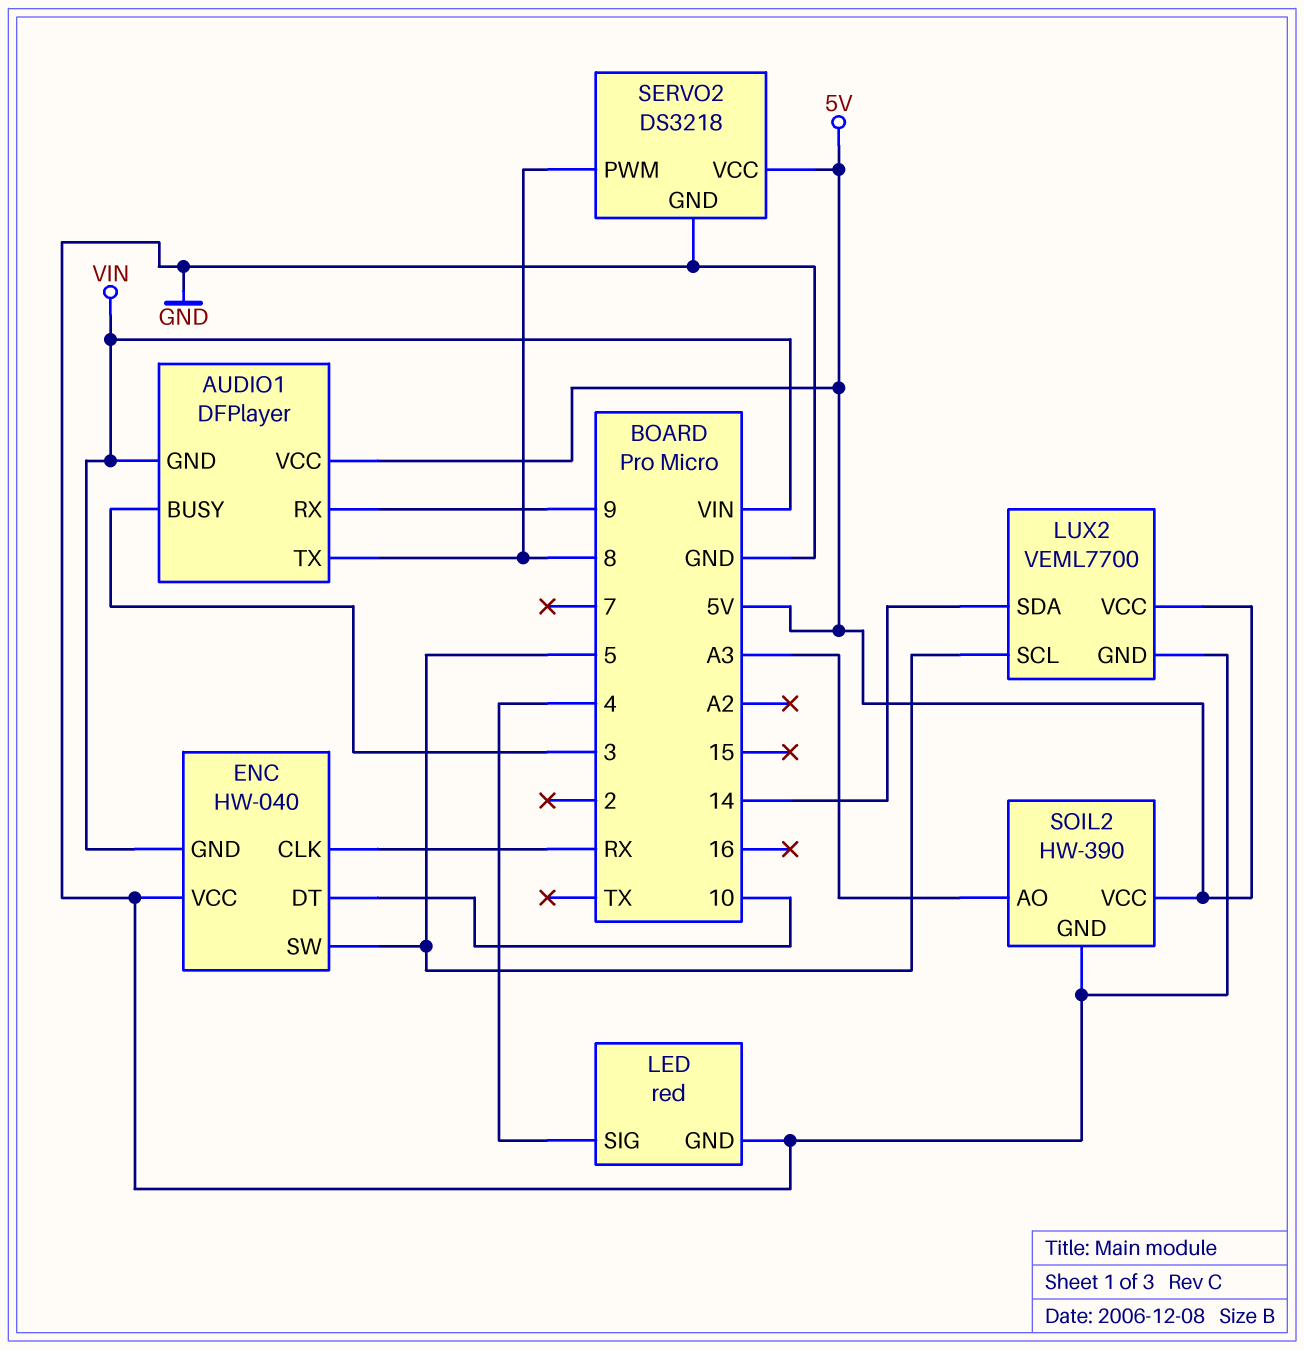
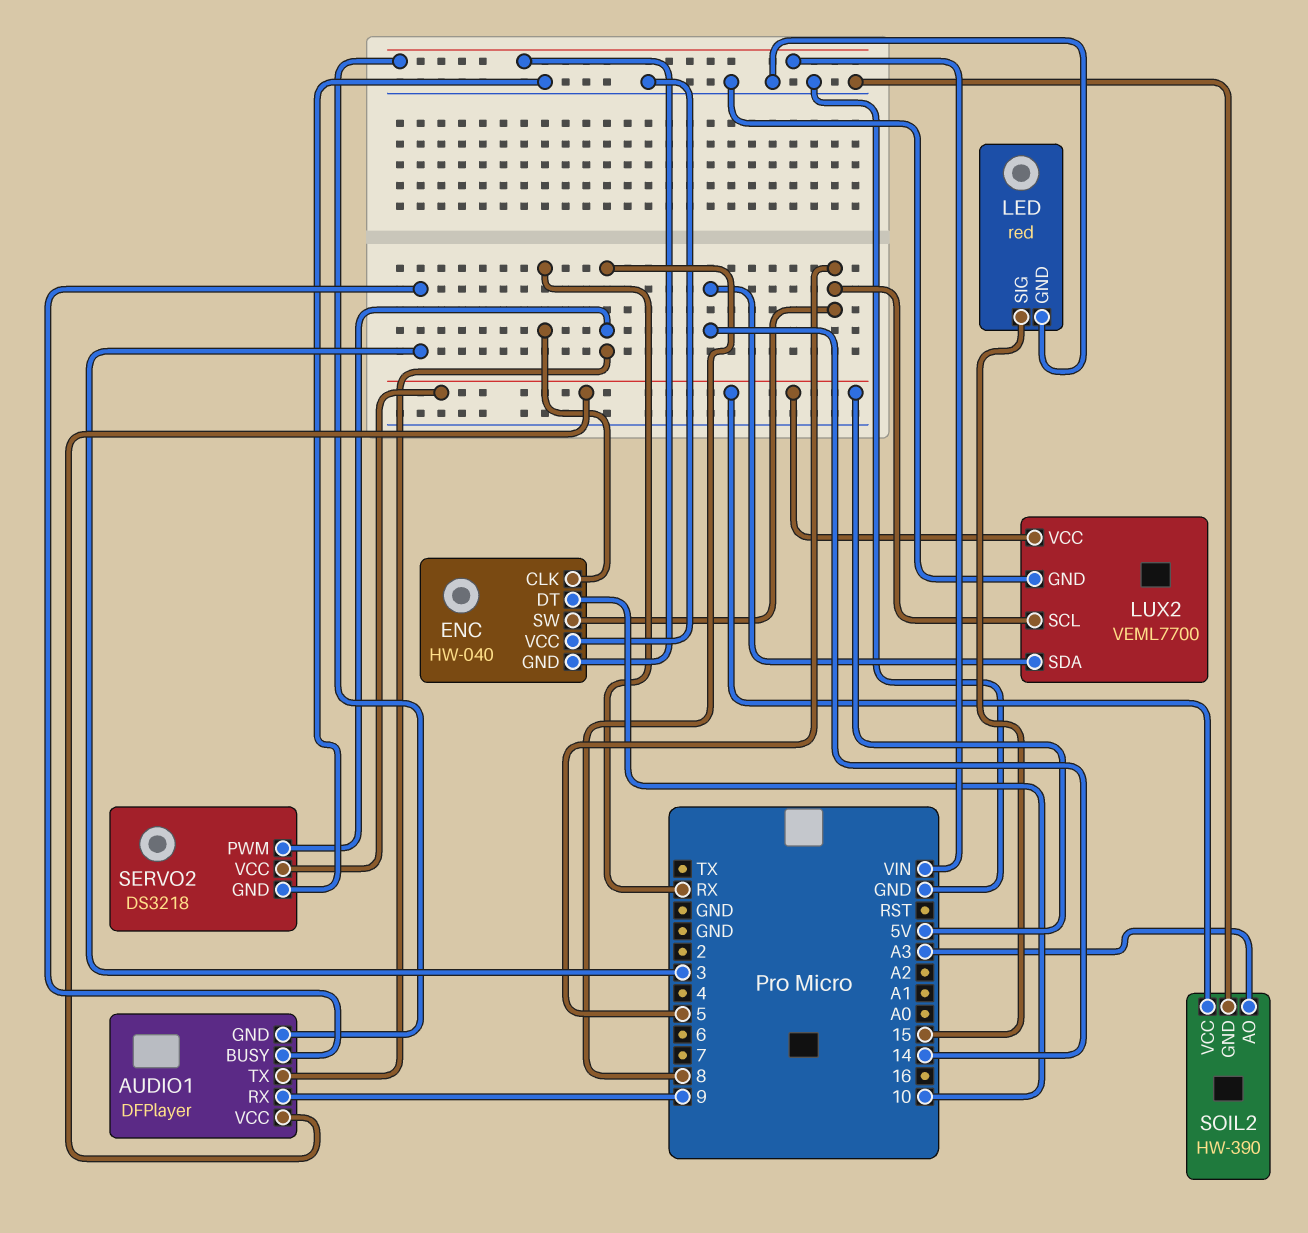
LED pin SIG: 4 -> 15

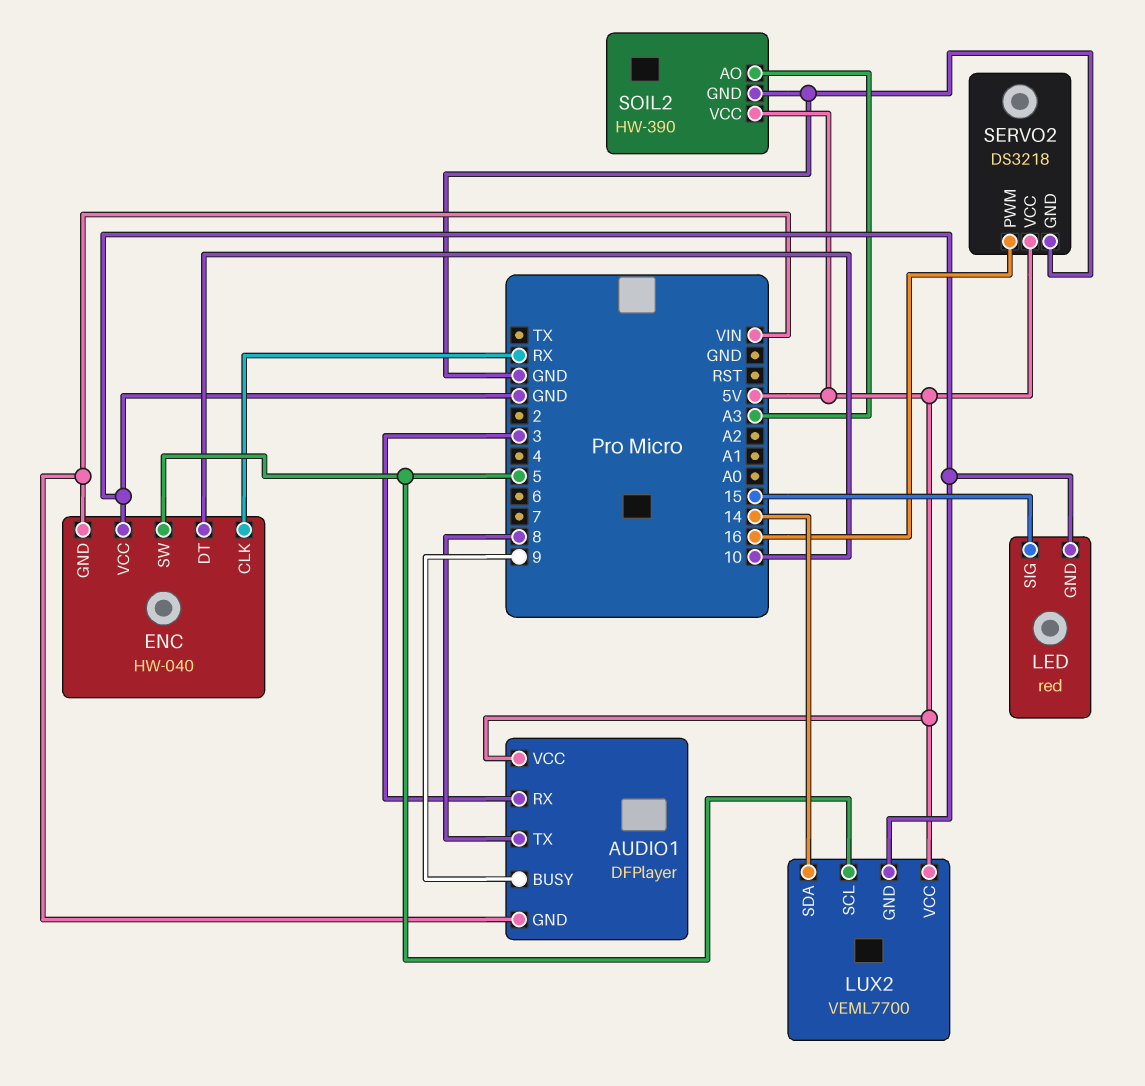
AUDIO1 pin BUSY: 3 -> 9
AUDIO1 pin RX: 9 -> 3
SERVO2 pin PWM: 8 -> 16

